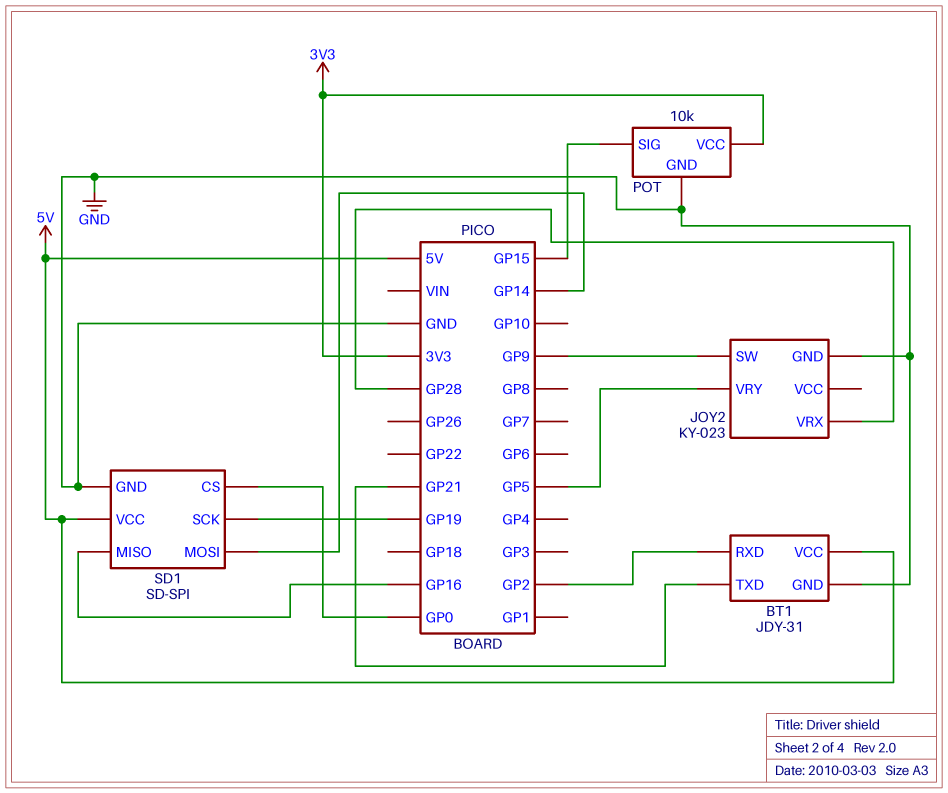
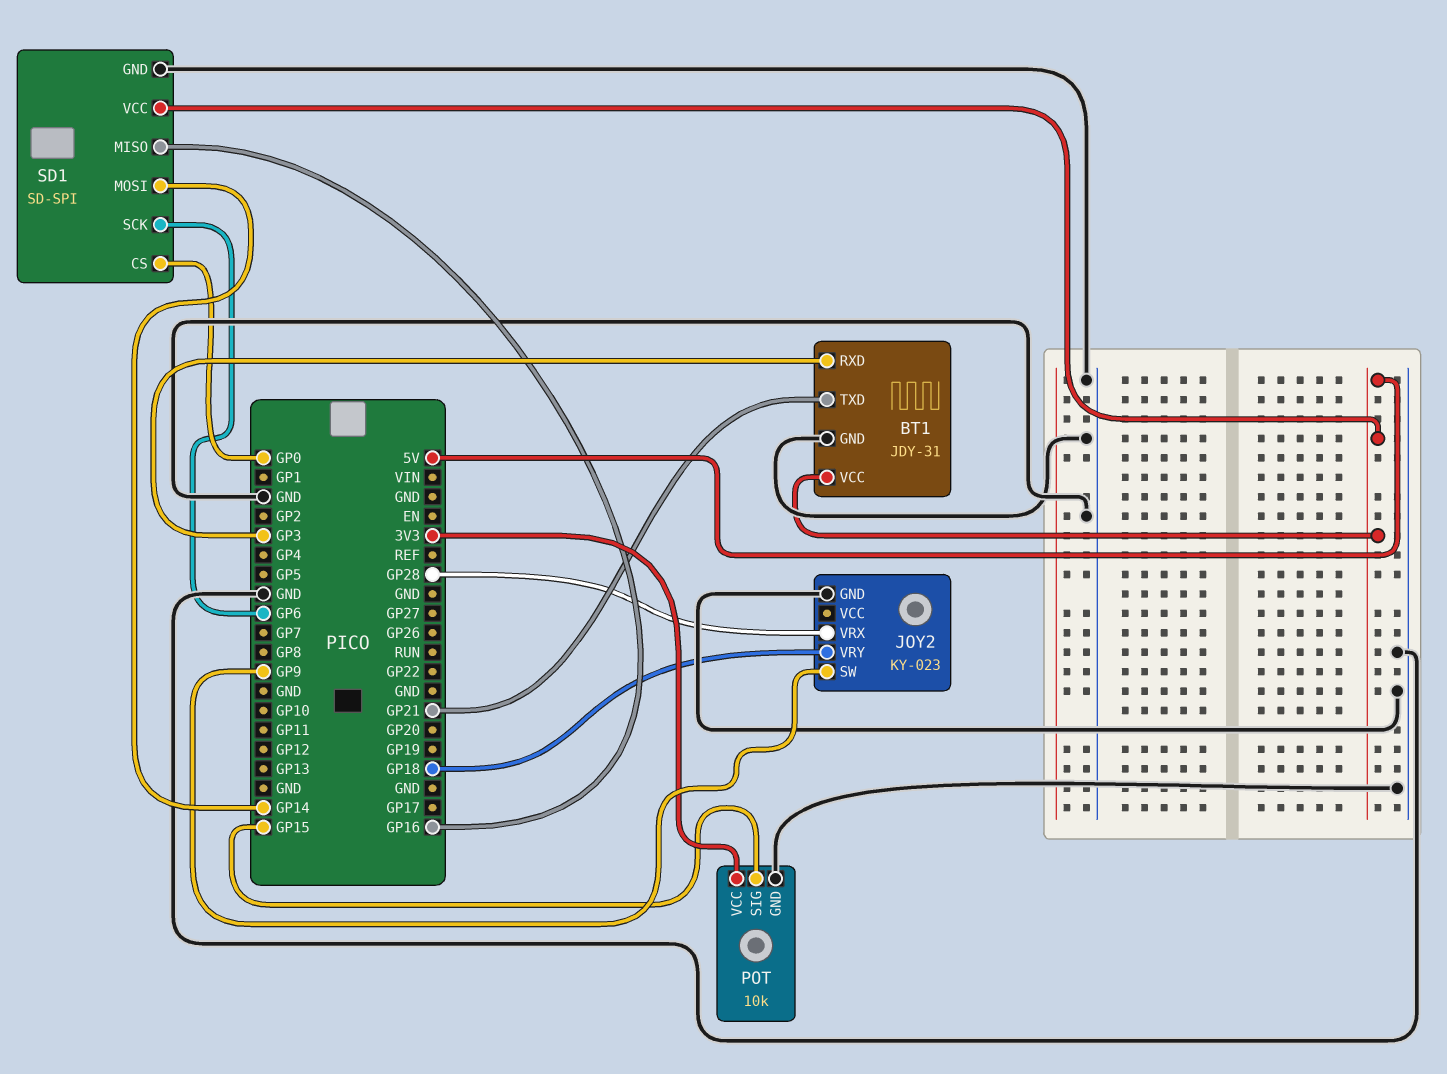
BT1 pin RXD: GP2 -> GP3
JOY2 pin VRY: GP5 -> GP18
SD1 pin SCK: GP19 -> GP6

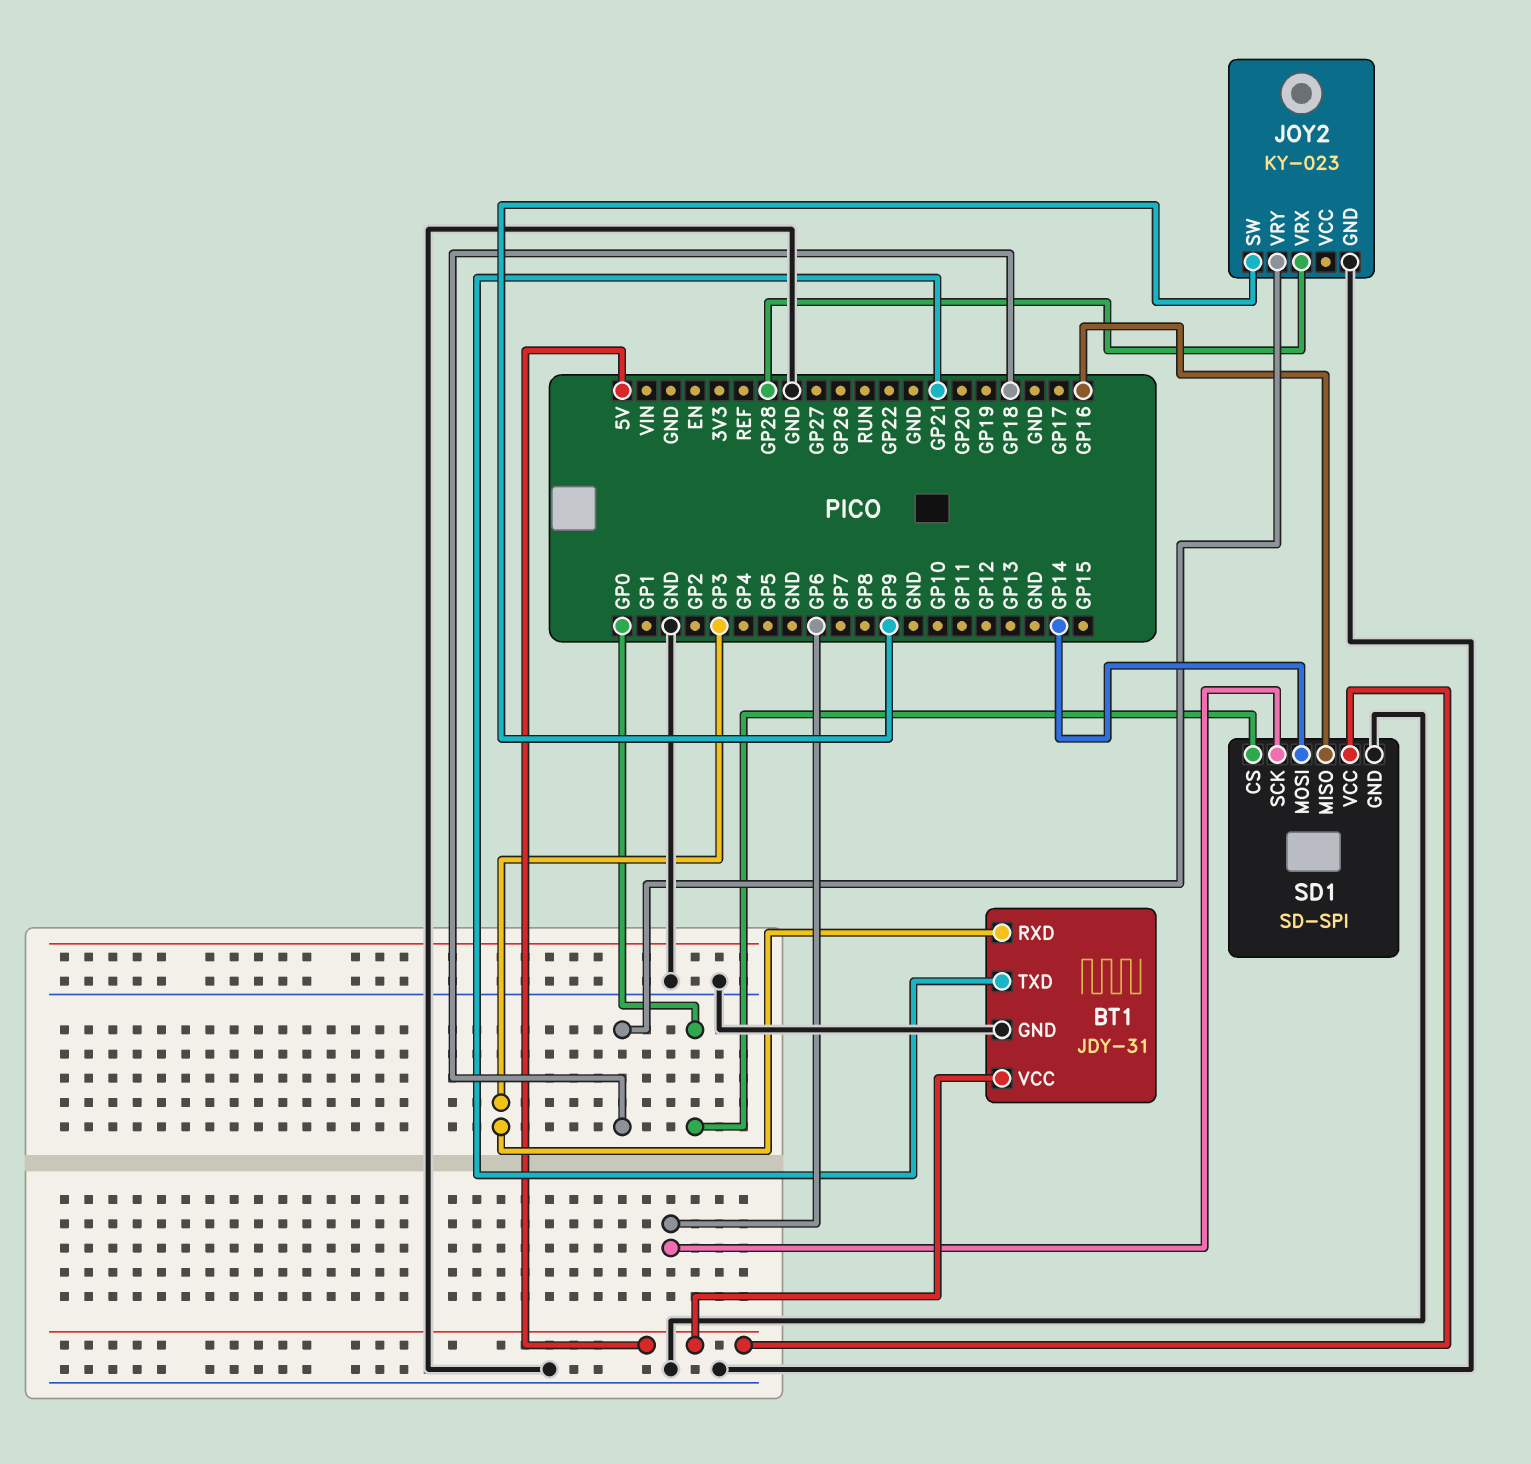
POT: 10k -> none
POT pin GND: GND -> none
POT pin SIG: GP15 -> none
POT pin VCC: 3V3 -> none

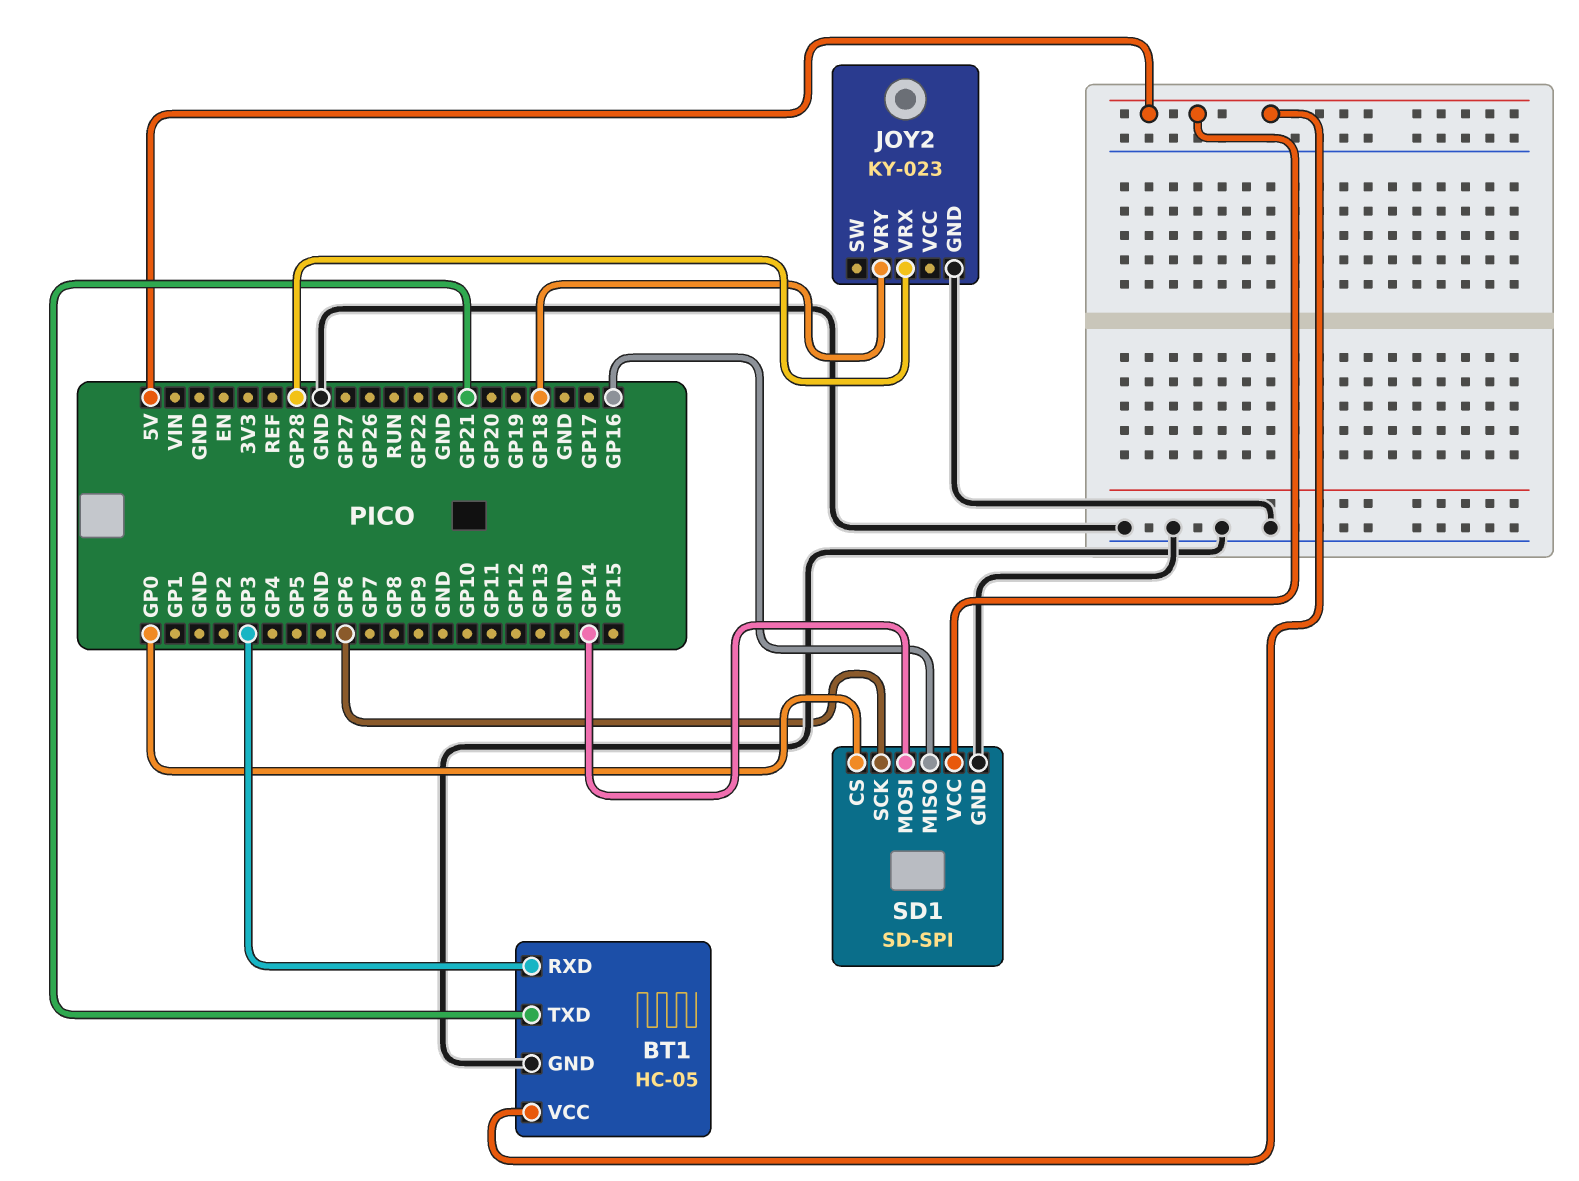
BT1: JDY-31 -> HC-05
JOY2 pin SW: GP9 -> none

